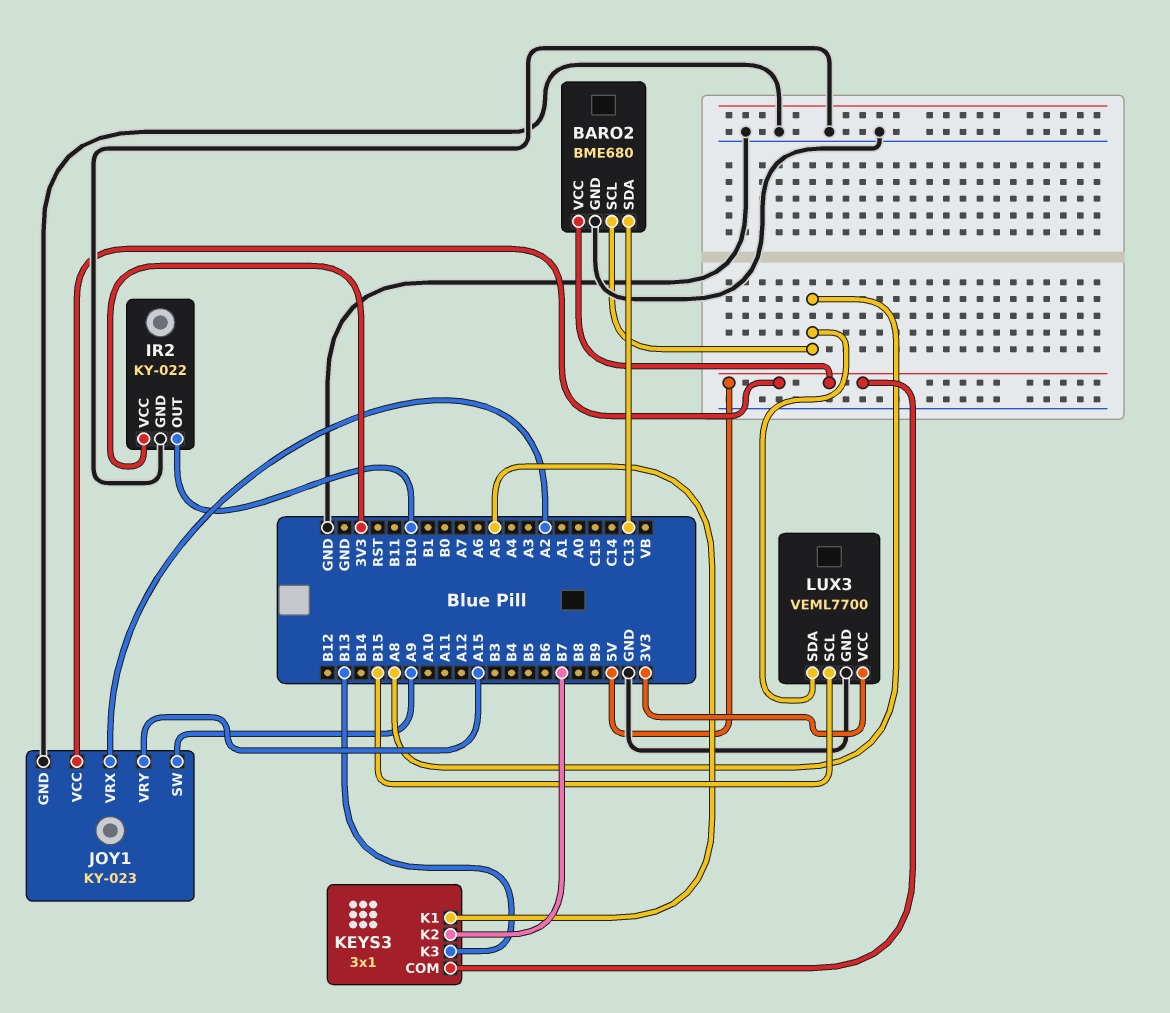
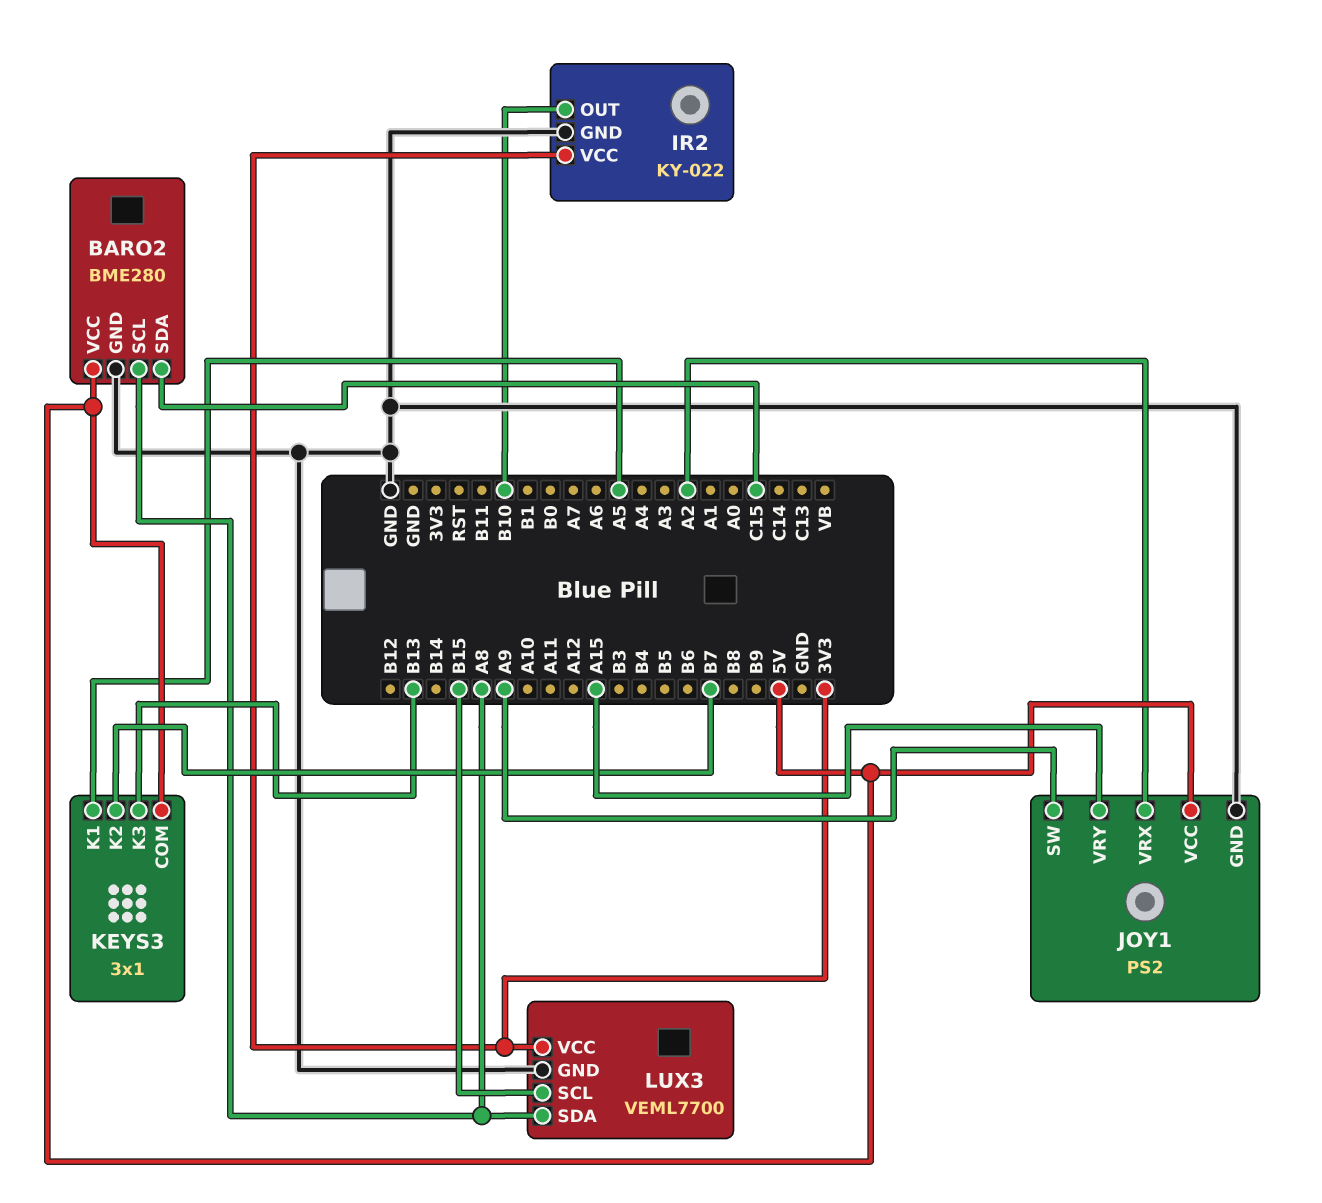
BARO2: BME680 -> BME280
BARO2 pin SDA: C13 -> C15
JOY1: KY-023 -> PS2

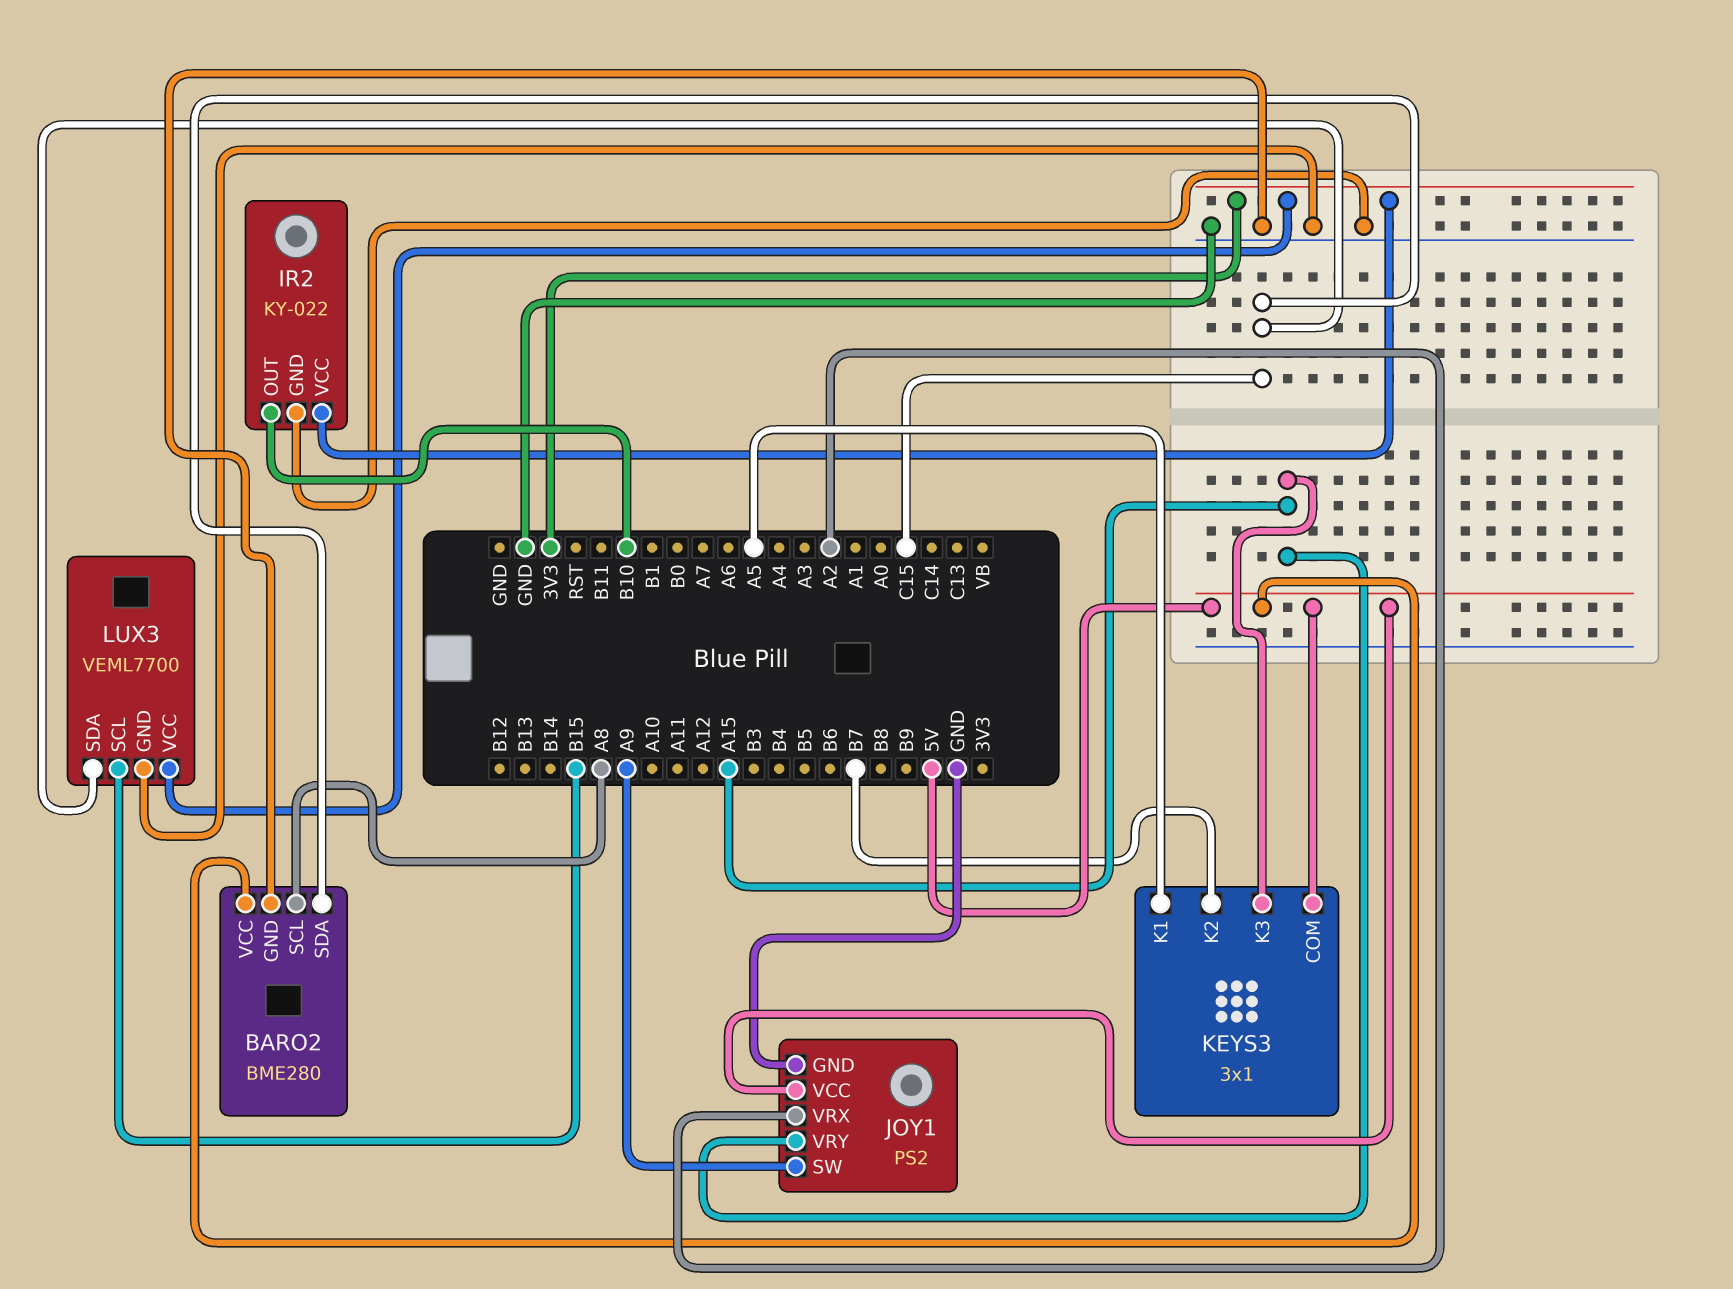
KEYS3 pin K3: B13 -> A15
LUX3 pin SDA: A8 -> C15

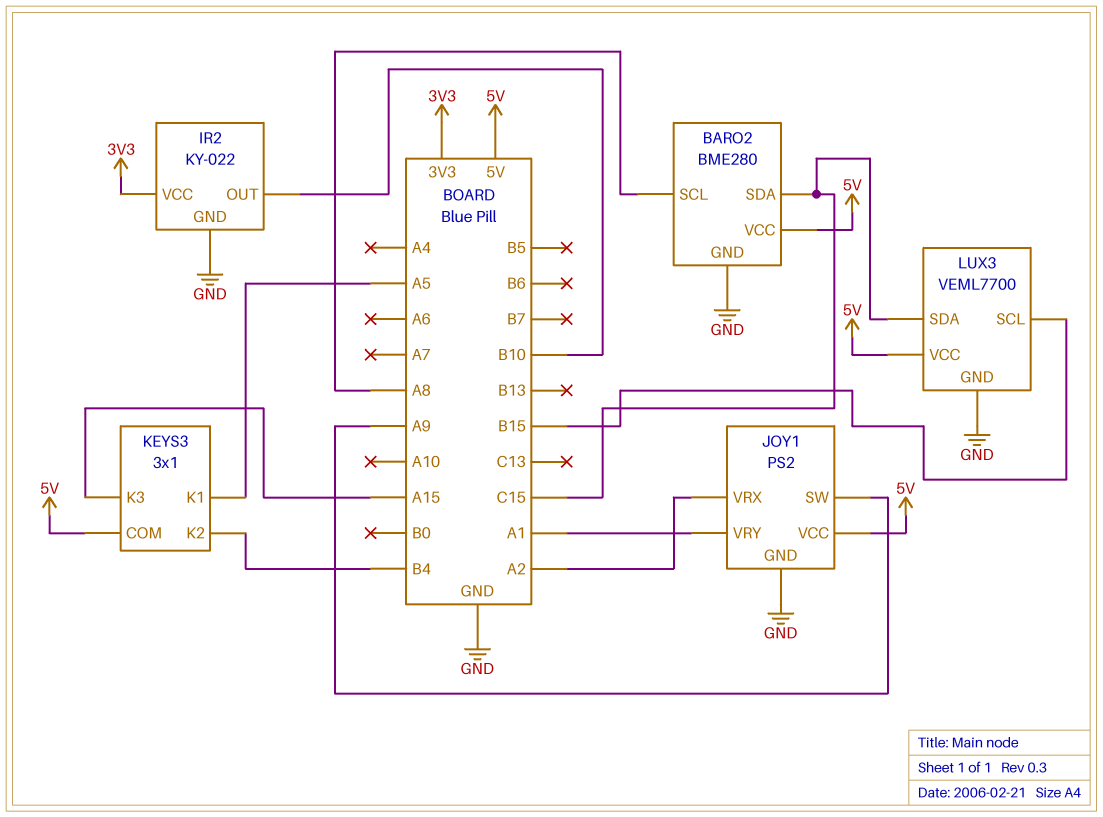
JOY1 pin VRY: A15 -> A1
KEYS3 pin K2: B7 -> B4
LUX3 pin VCC: 3V3 -> 5V

